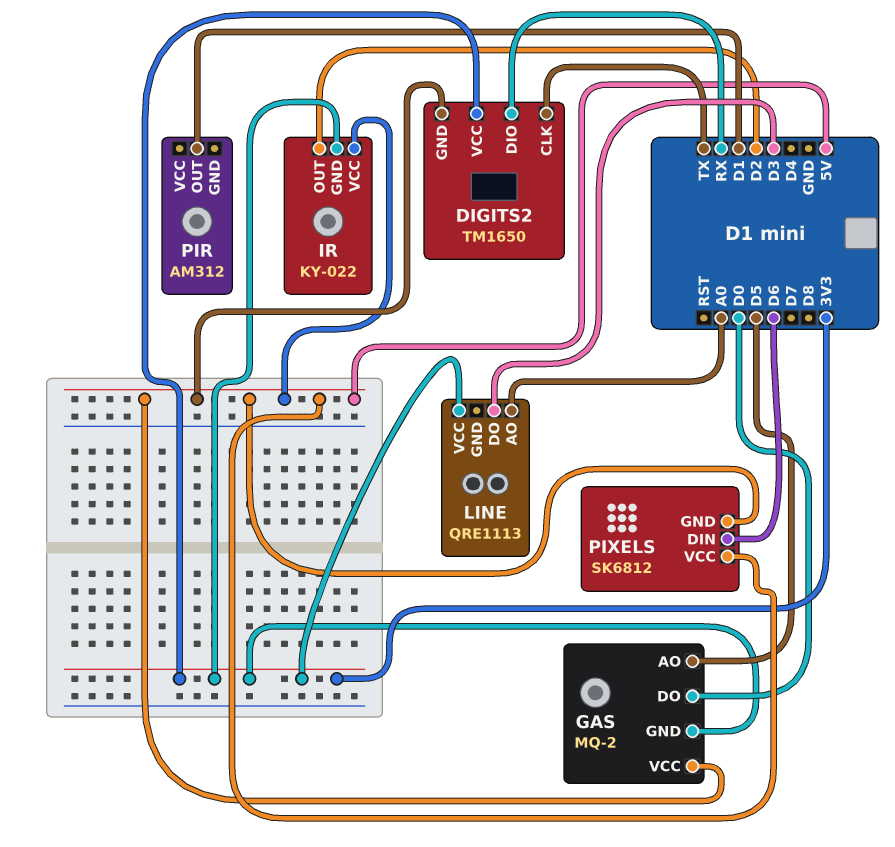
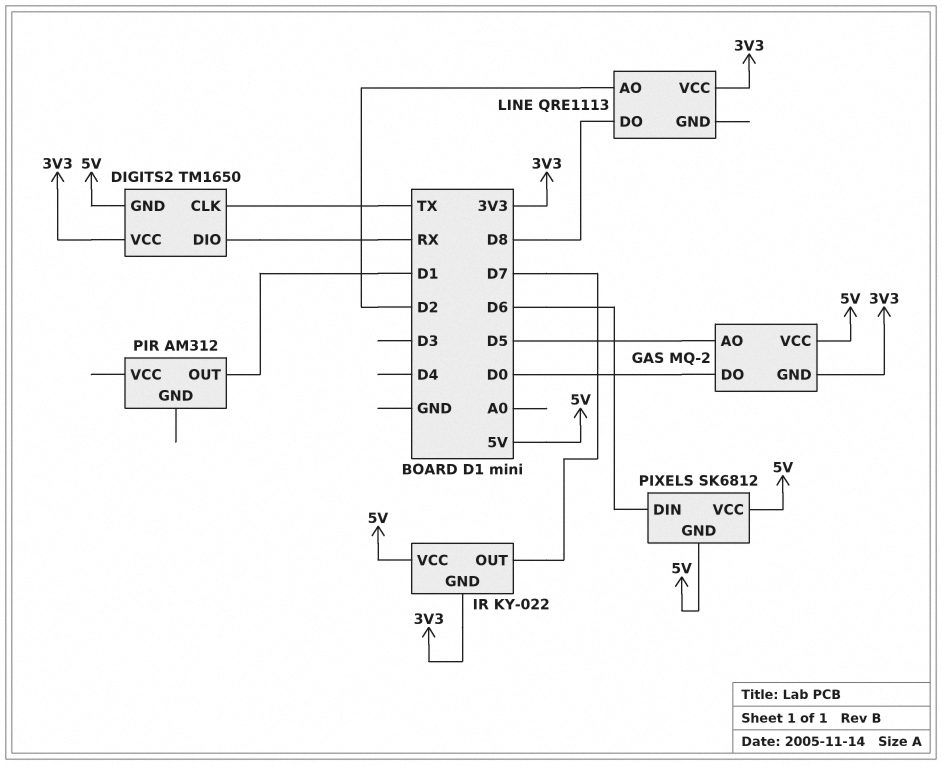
IR pin OUT: D2 -> D7
LINE pin AO: A0 -> D2
LINE pin DO: D3 -> D8

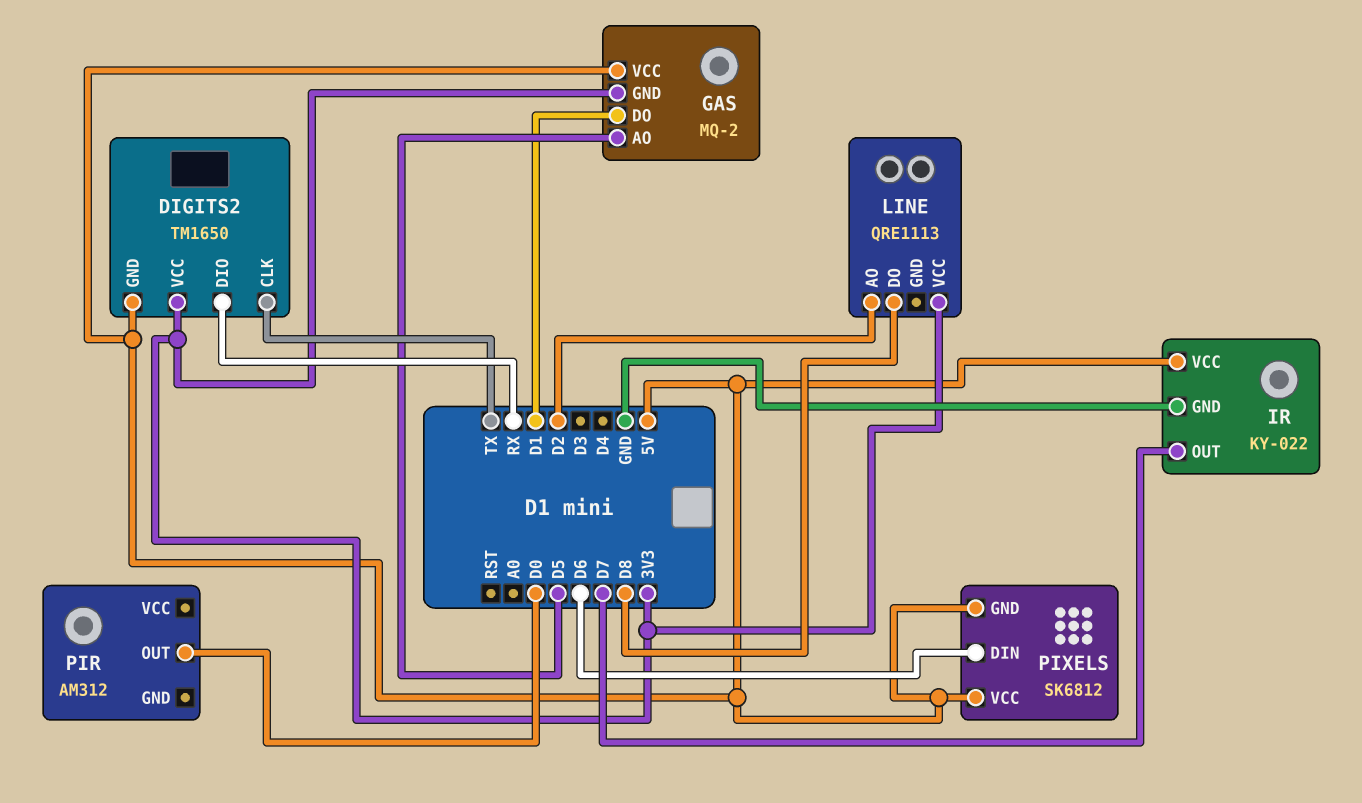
GAS pin DO: D0 -> D1
IR pin GND: 3V3 -> GND
PIR pin OUT: D1 -> D0

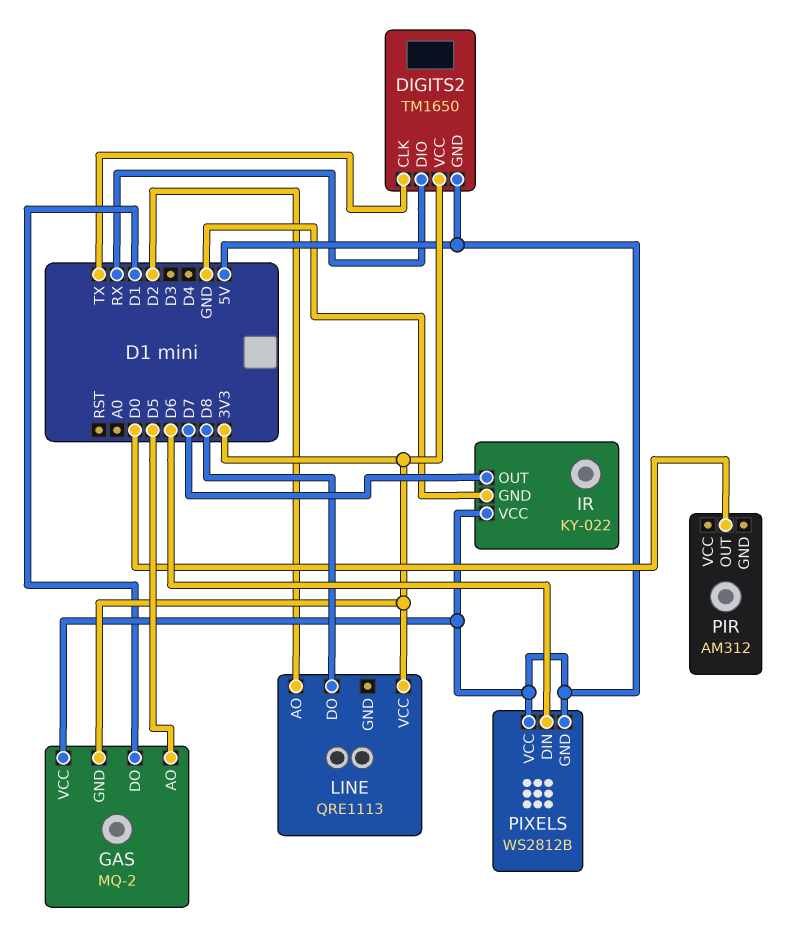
PIXELS: SK6812 -> WS2812B

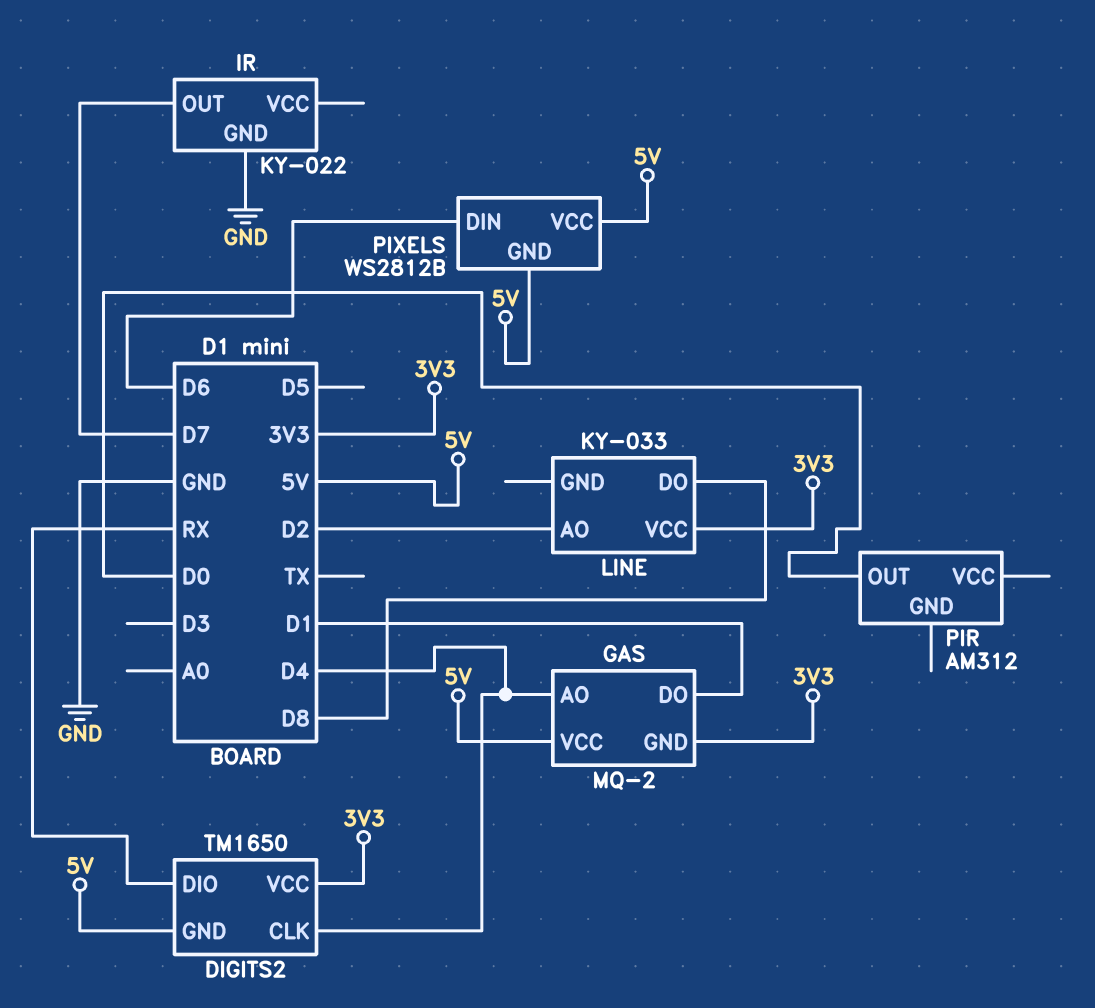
DIGITS2 pin CLK: TX -> D4
GAS pin AO: D5 -> D4
IR pin VCC: 5V -> none
LINE: QRE1113 -> KY-033

